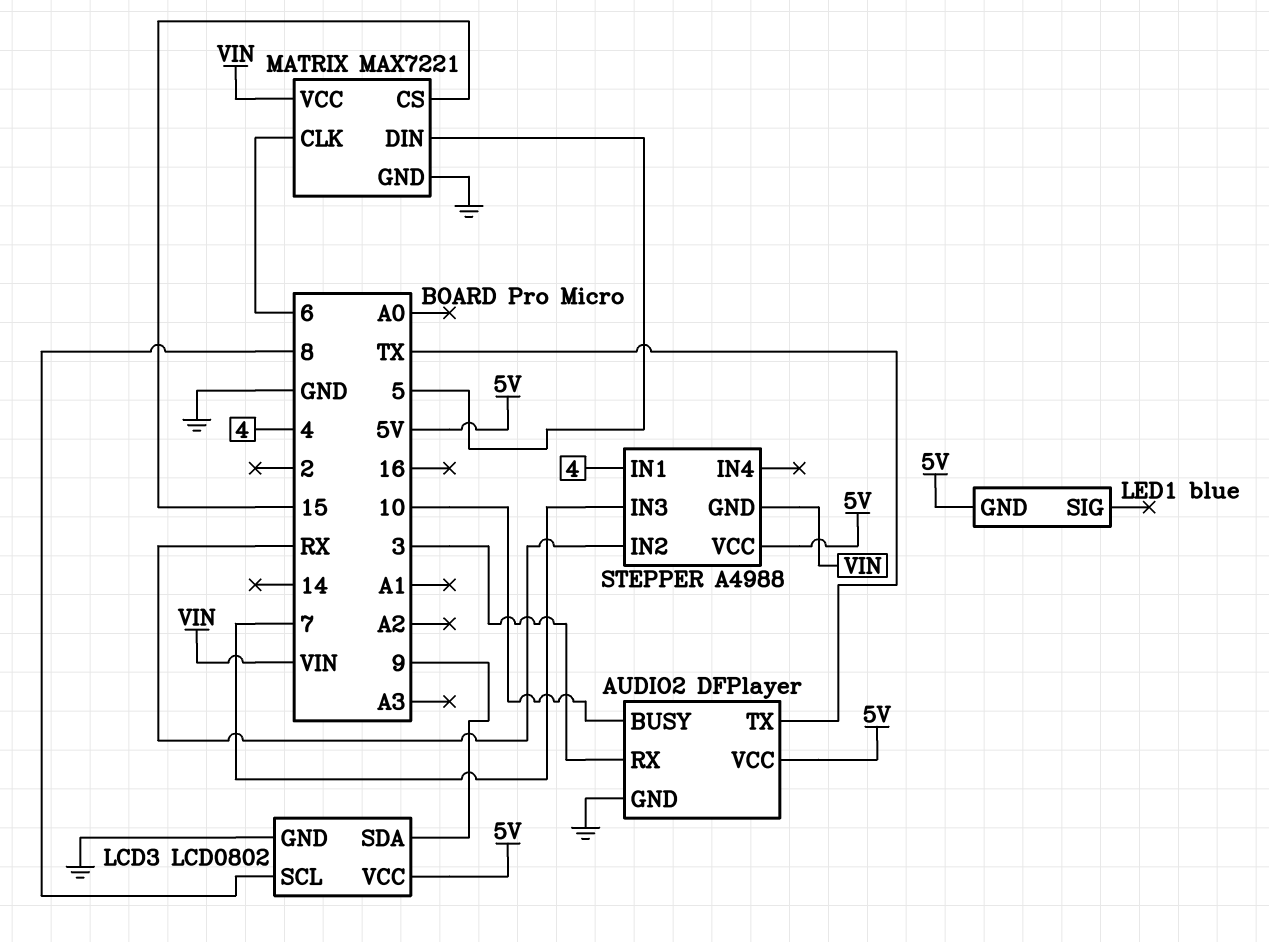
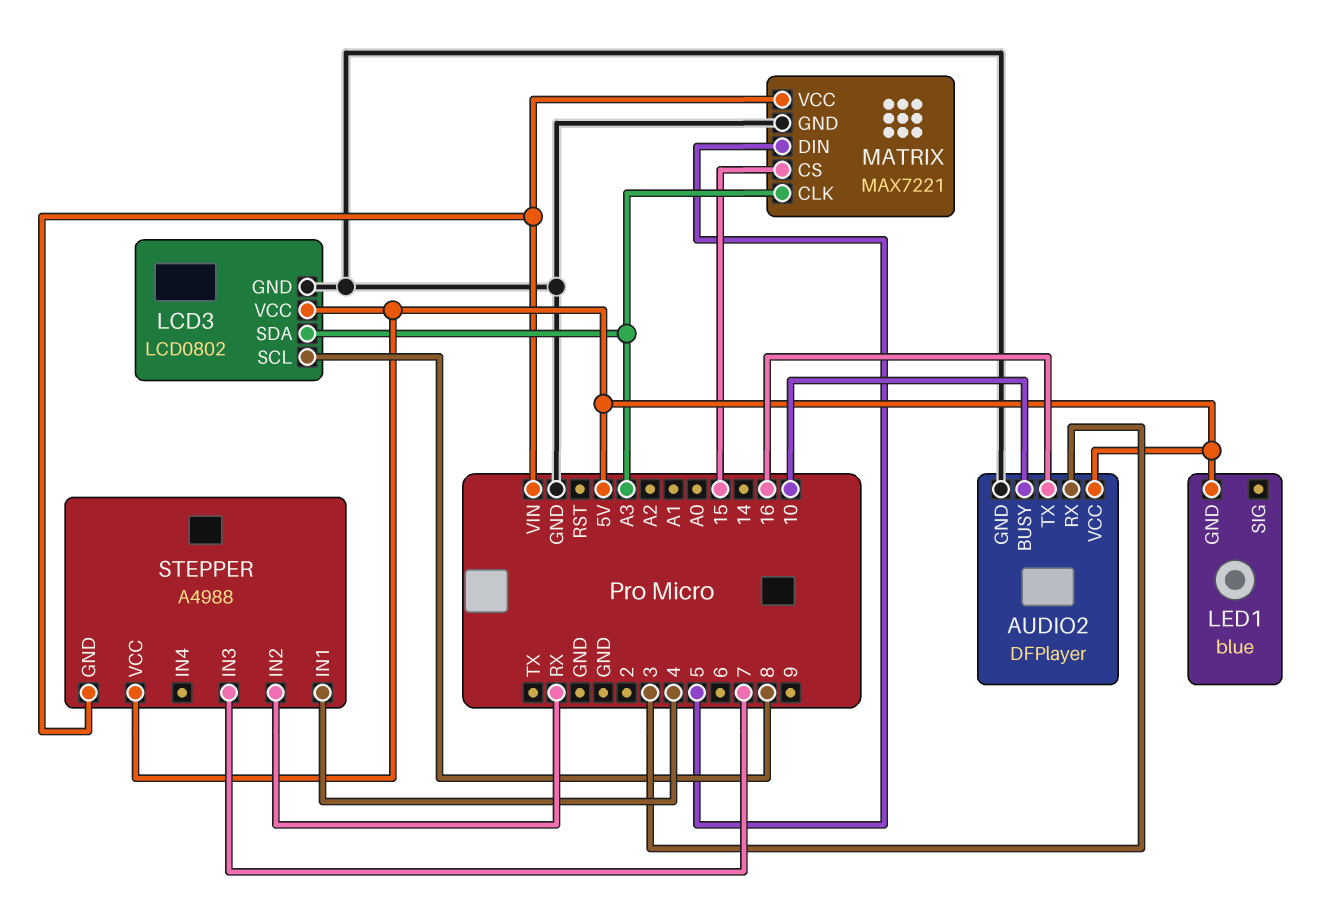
AUDIO2 pin TX: TX -> 16
LCD3 pin SDA: 9 -> A3
MATRIX pin CLK: 6 -> A3

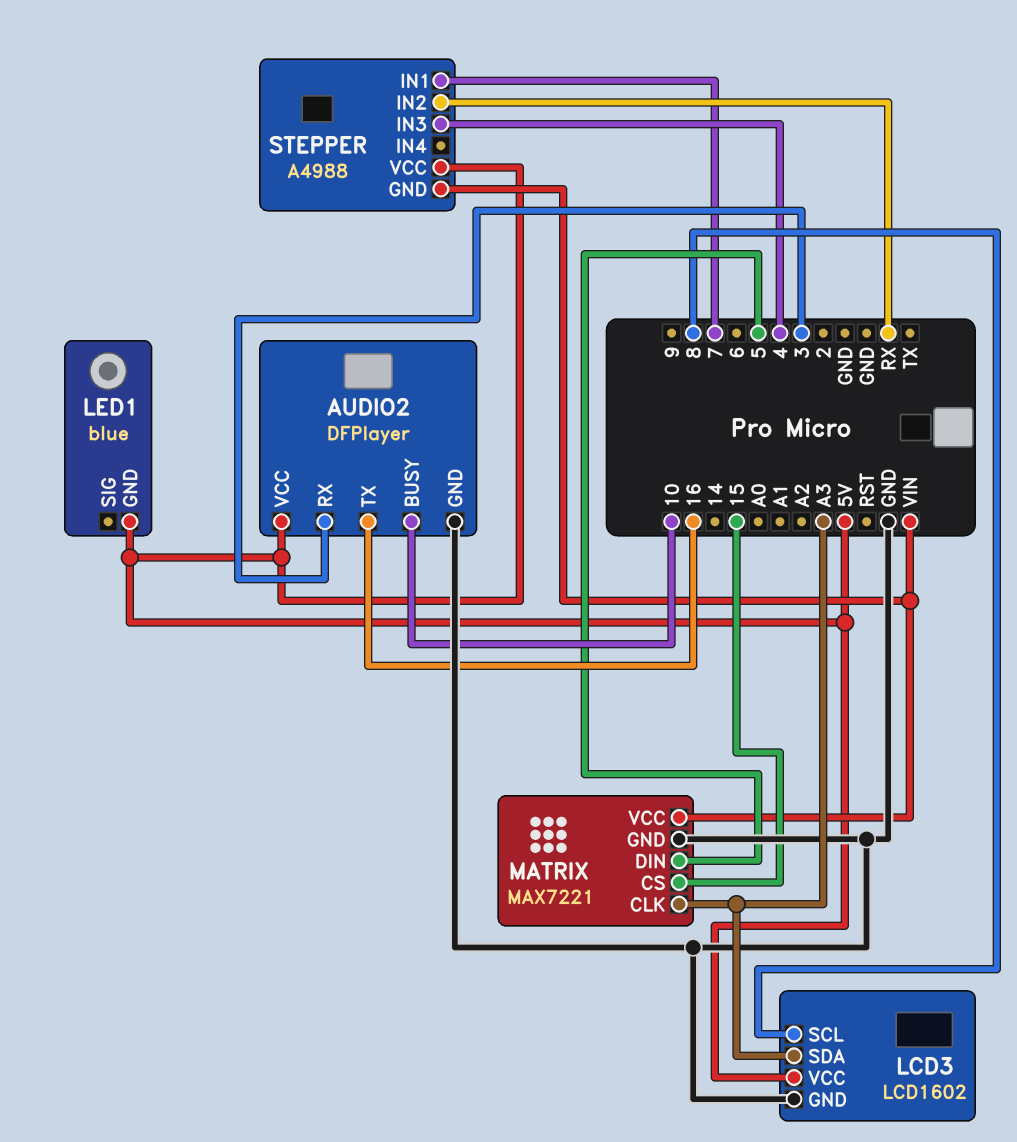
LCD3: LCD0802 -> LCD1602
STEPPER pin IN1: 4 -> 7
STEPPER pin IN3: 7 -> 4

